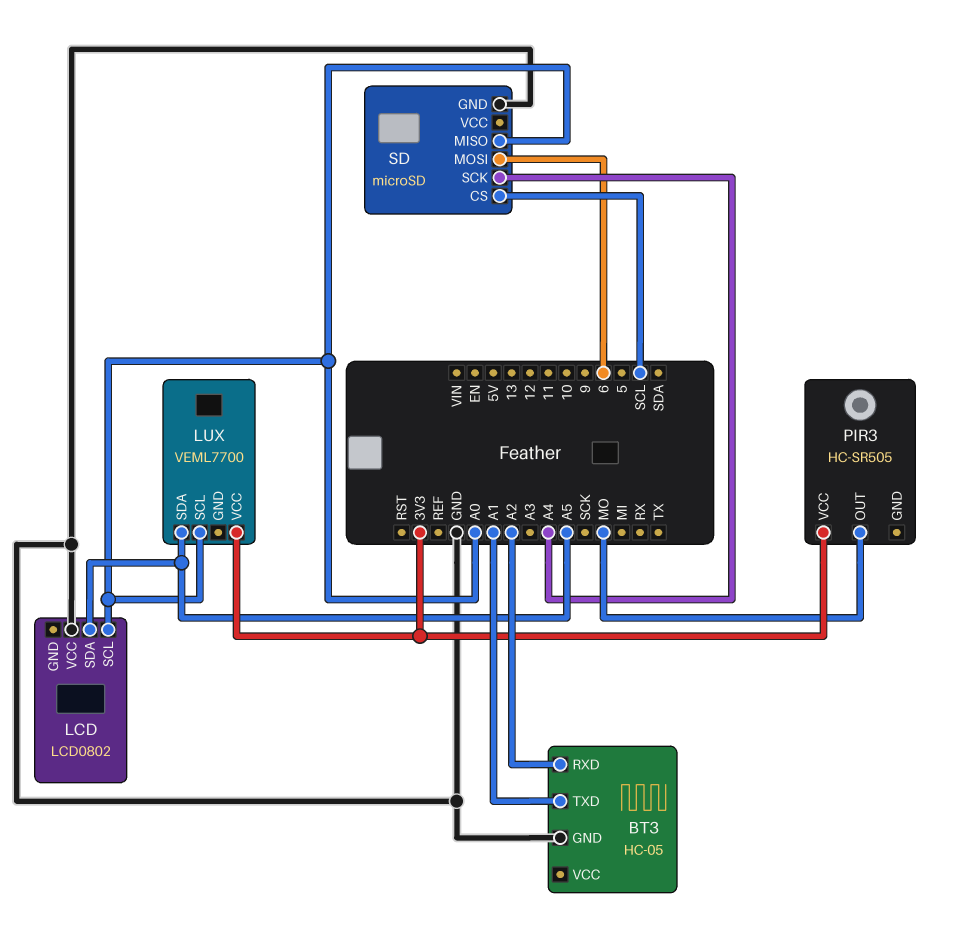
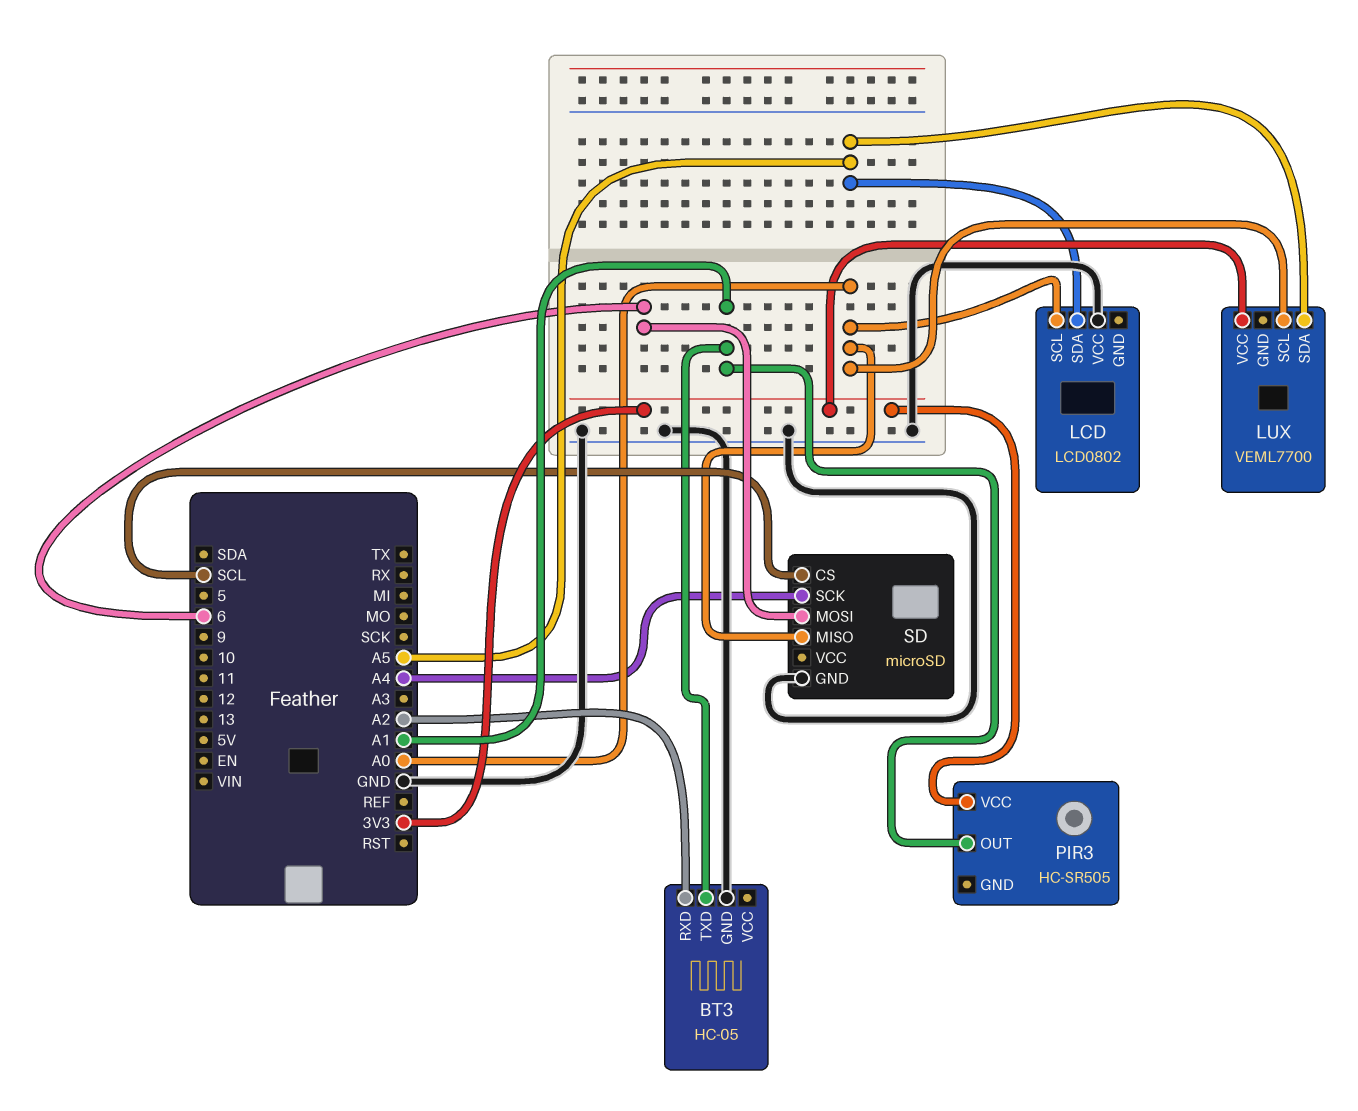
PIR3 pin OUT: MO -> A1

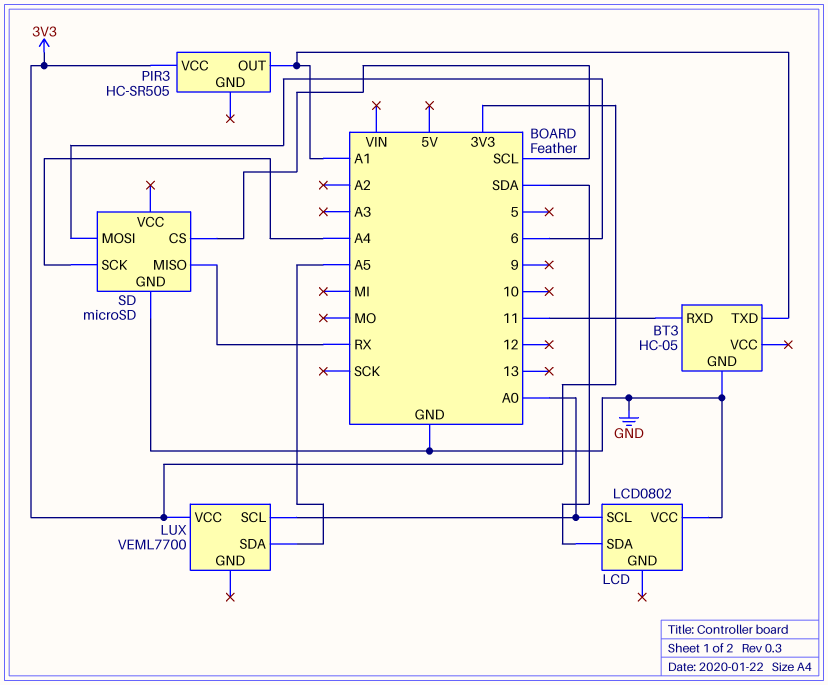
BT3 pin RXD: A2 -> 11
LCD pin SDA: A5 -> SDA
SD pin MISO: A0 -> RX

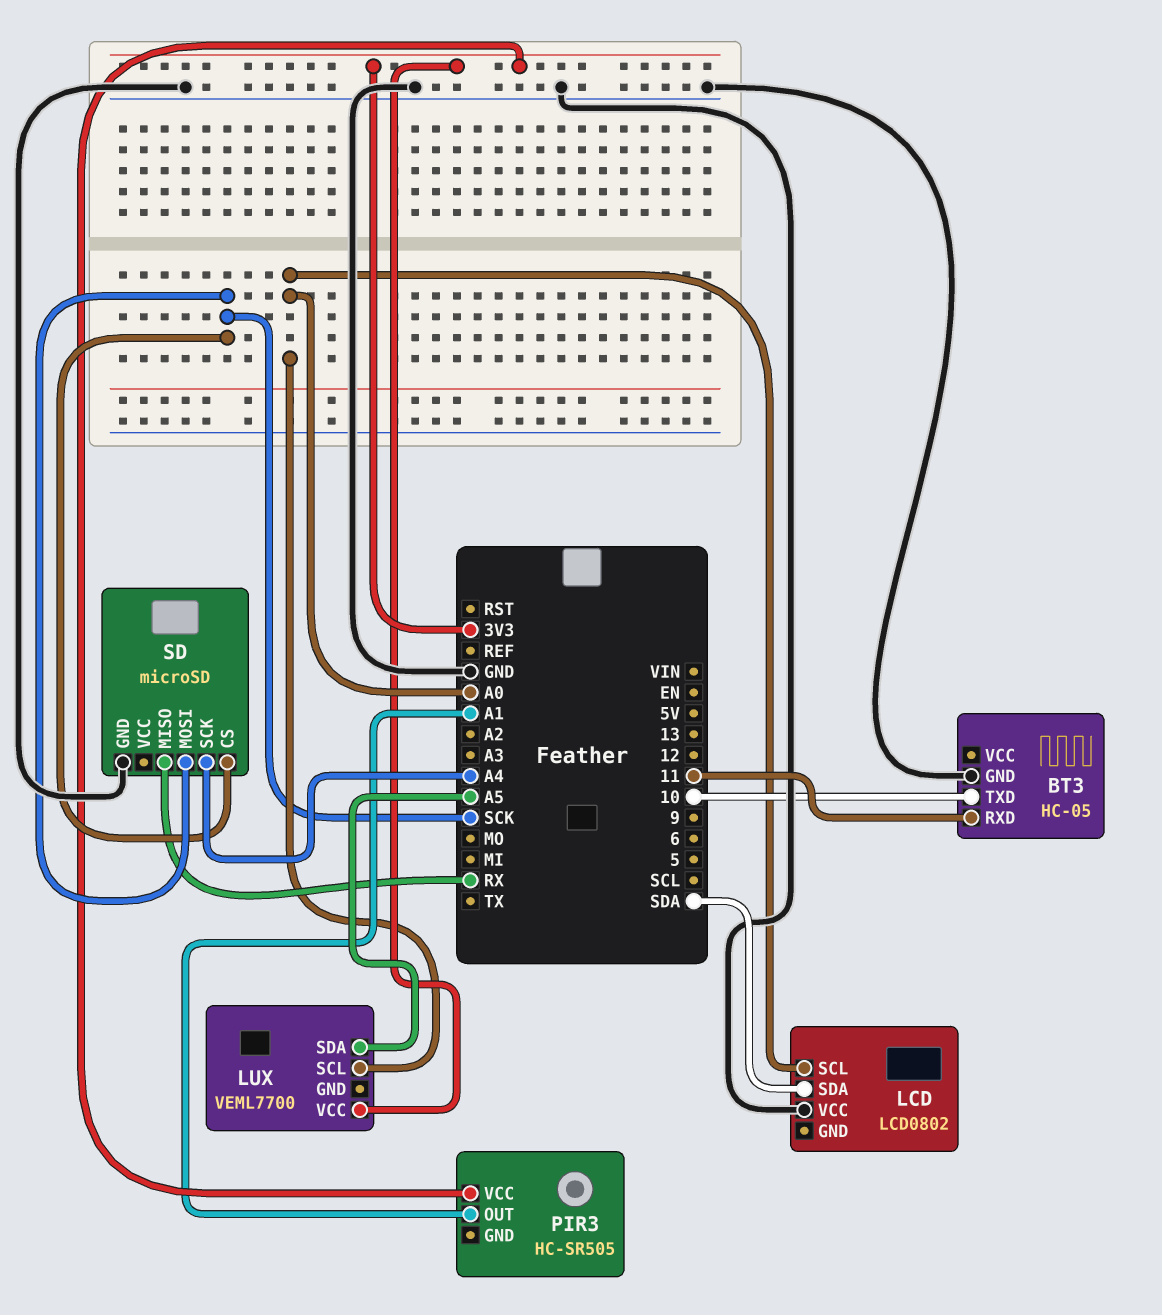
BT3 pin TXD: A1 -> 10
SD pin CS: SCL -> SCK
SD pin MOSI: 6 -> SCK

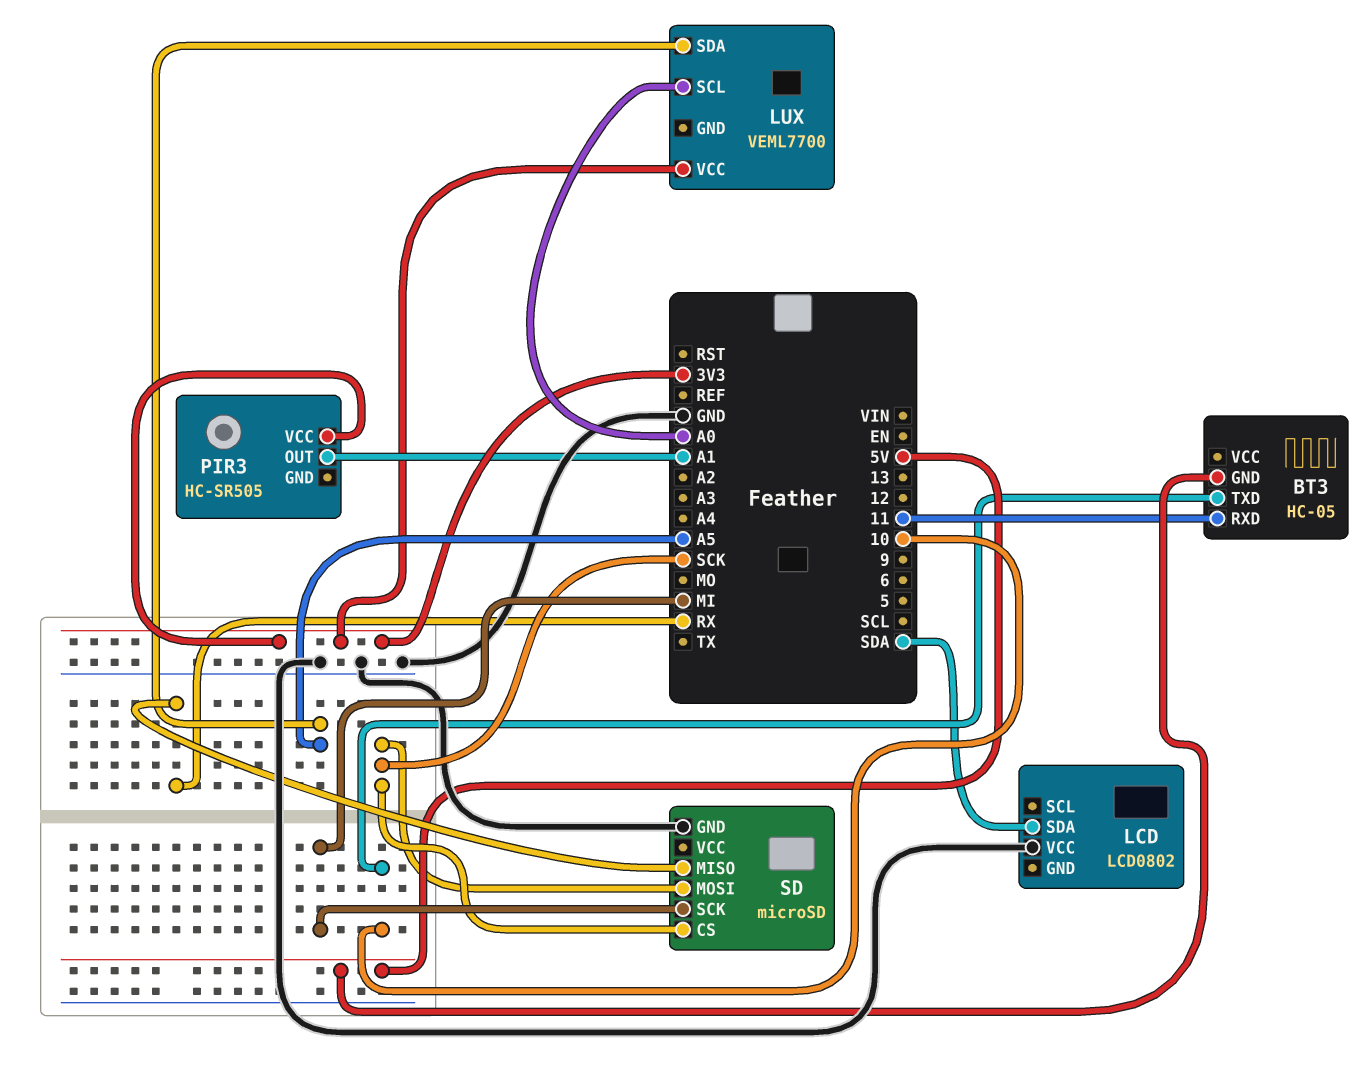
BT3 pin GND: GND -> 5V
LCD pin SCL: A0 -> none
SD pin SCK: A4 -> MI

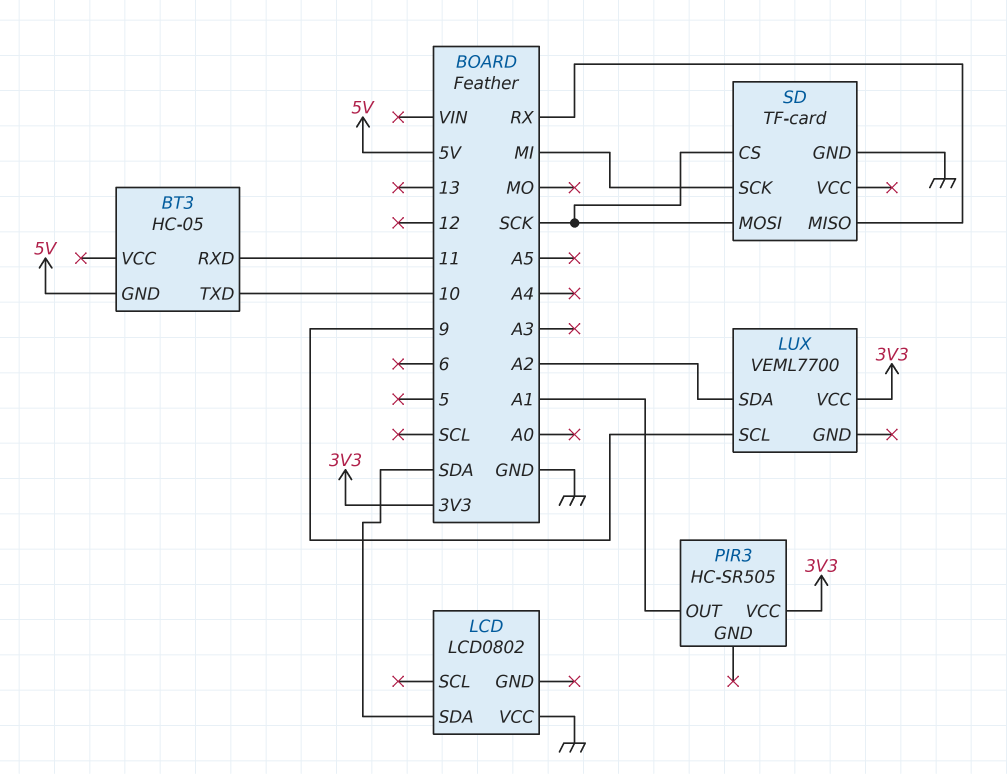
LUX pin SCL: A0 -> 9
LUX pin SDA: A5 -> A2
SD: microSD -> TF-card

